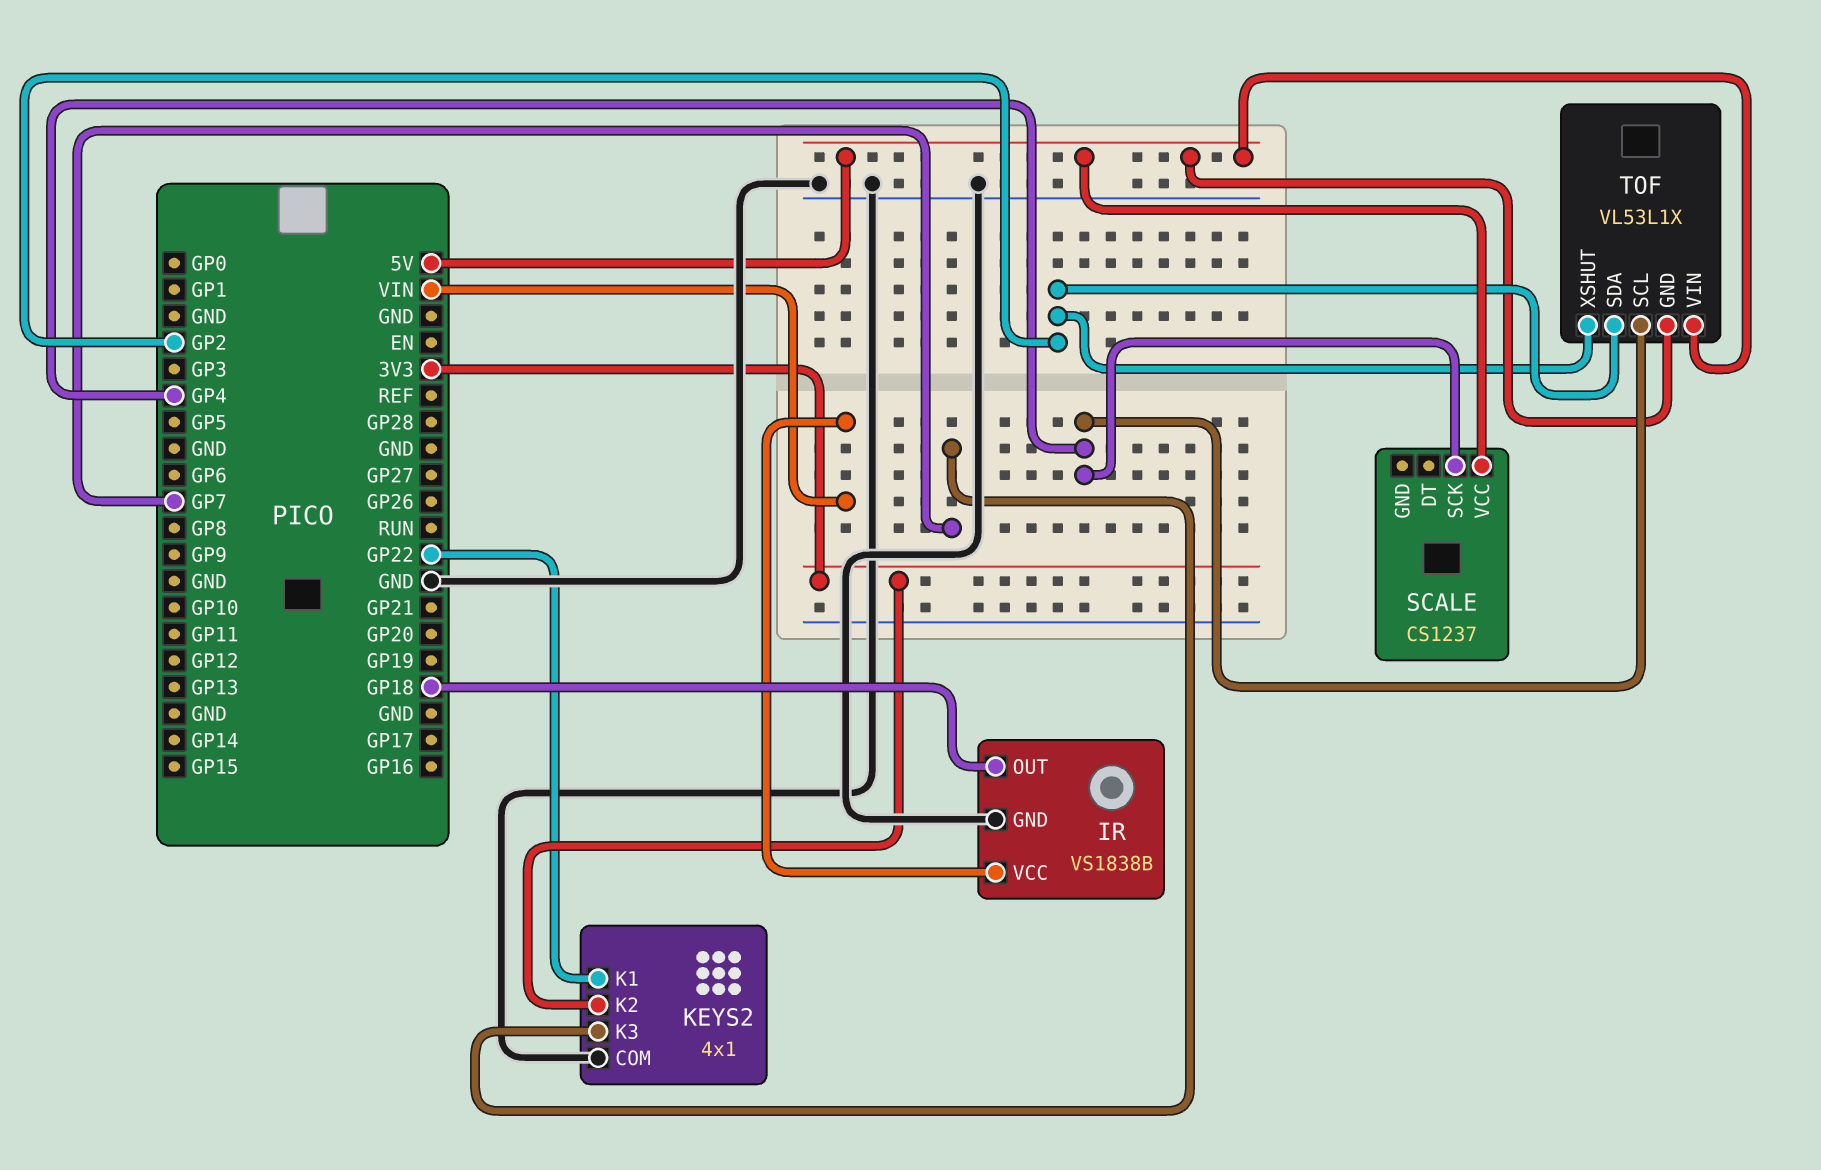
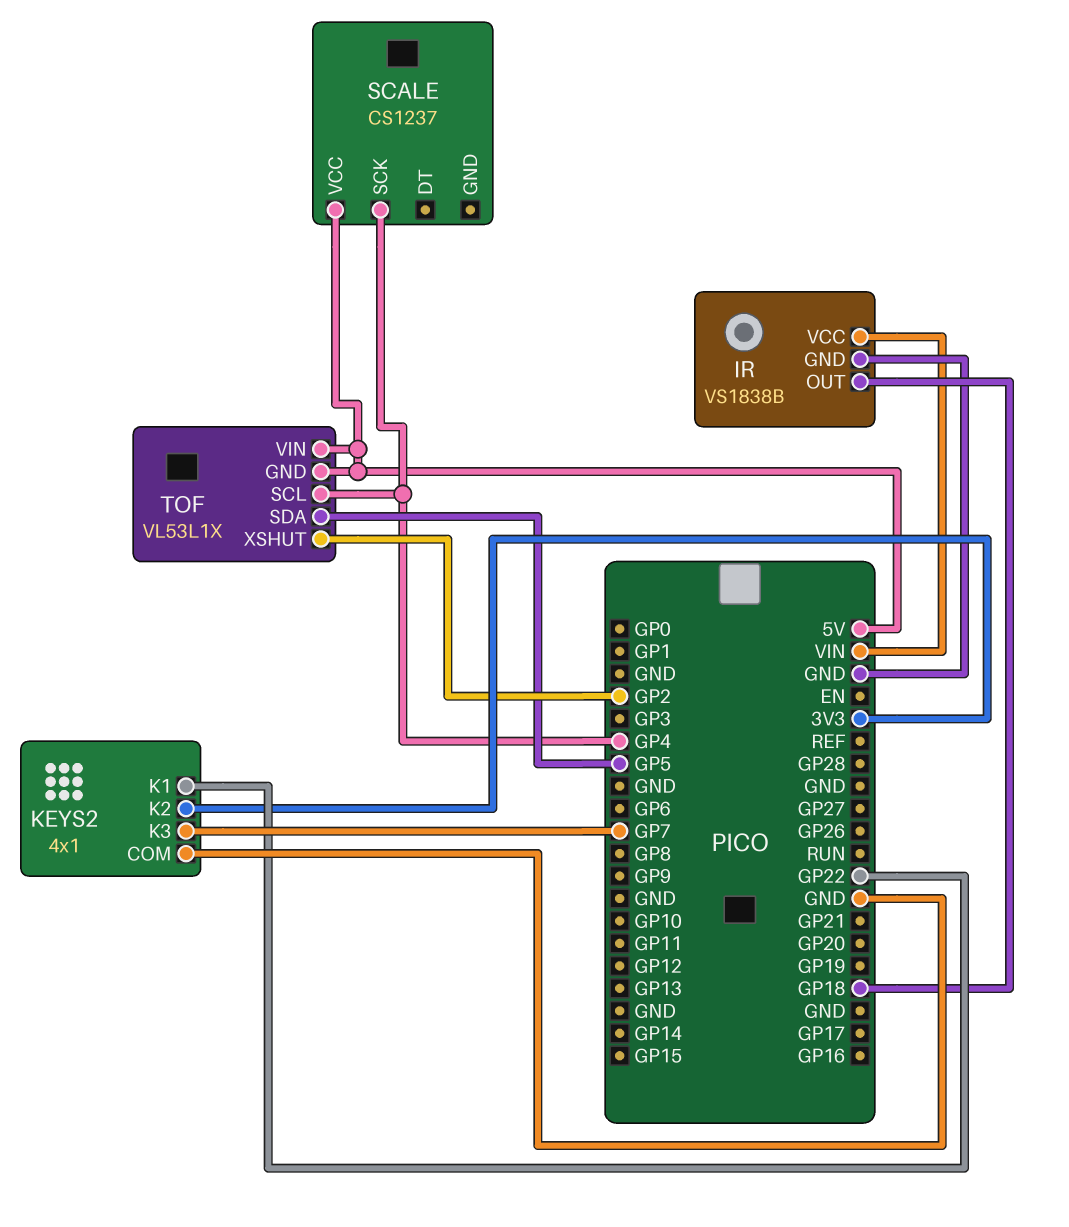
TOF pin SDA: GP2 -> GP5

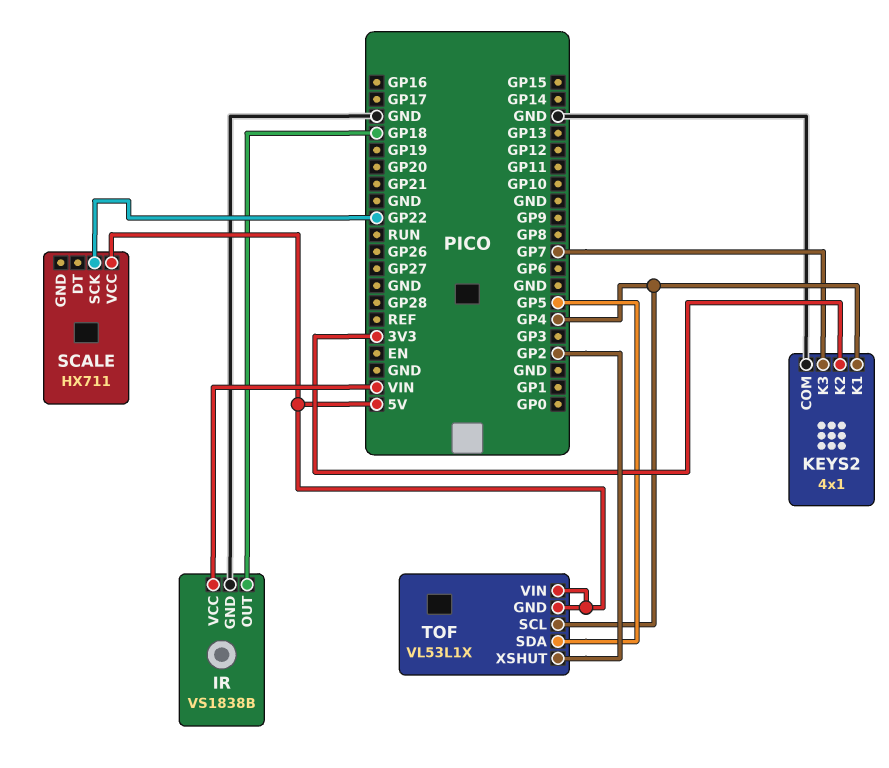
KEYS2 pin K1: GP22 -> GP4
SCALE: CS1237 -> HX711
SCALE pin SCK: GP4 -> GP22

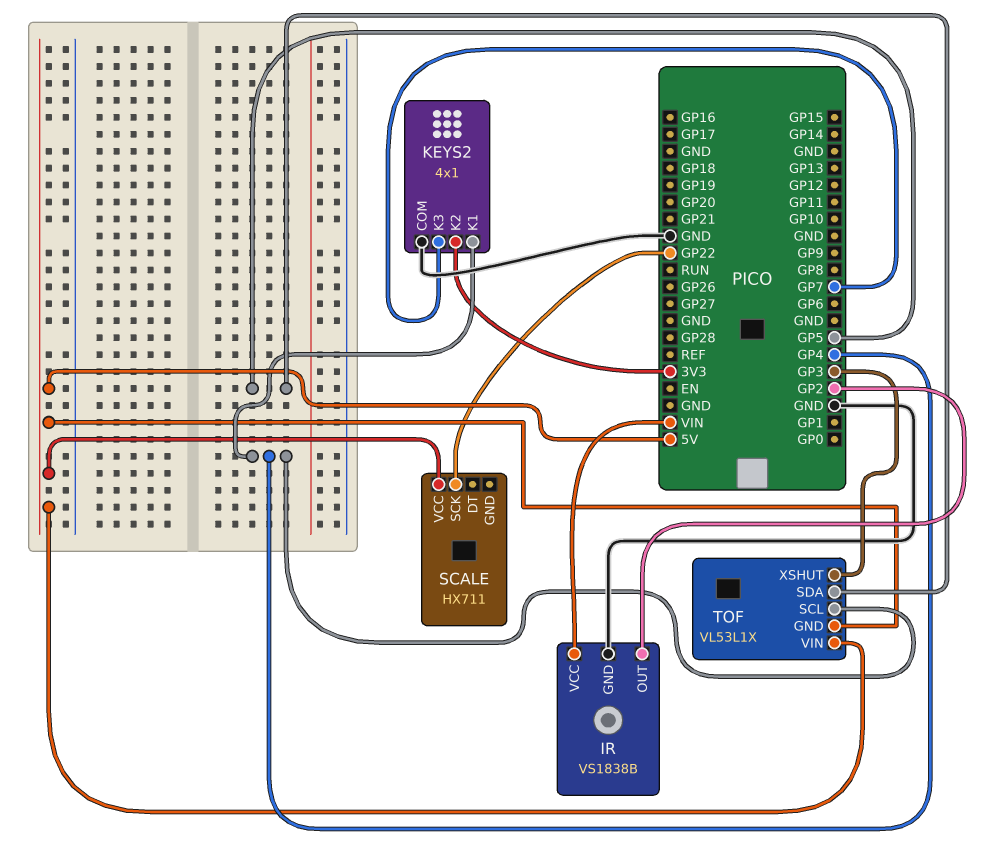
IR pin OUT: GP18 -> GP2
TOF pin XSHUT: GP2 -> GP3

